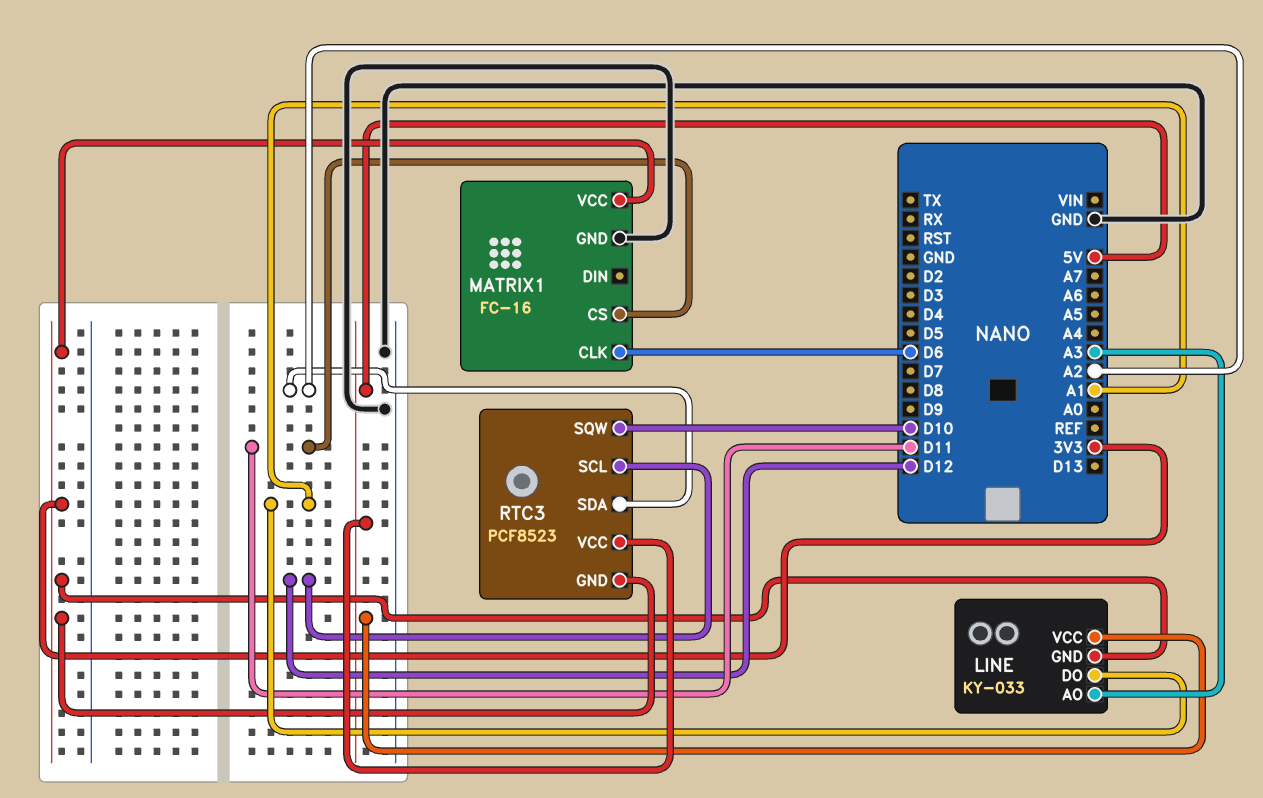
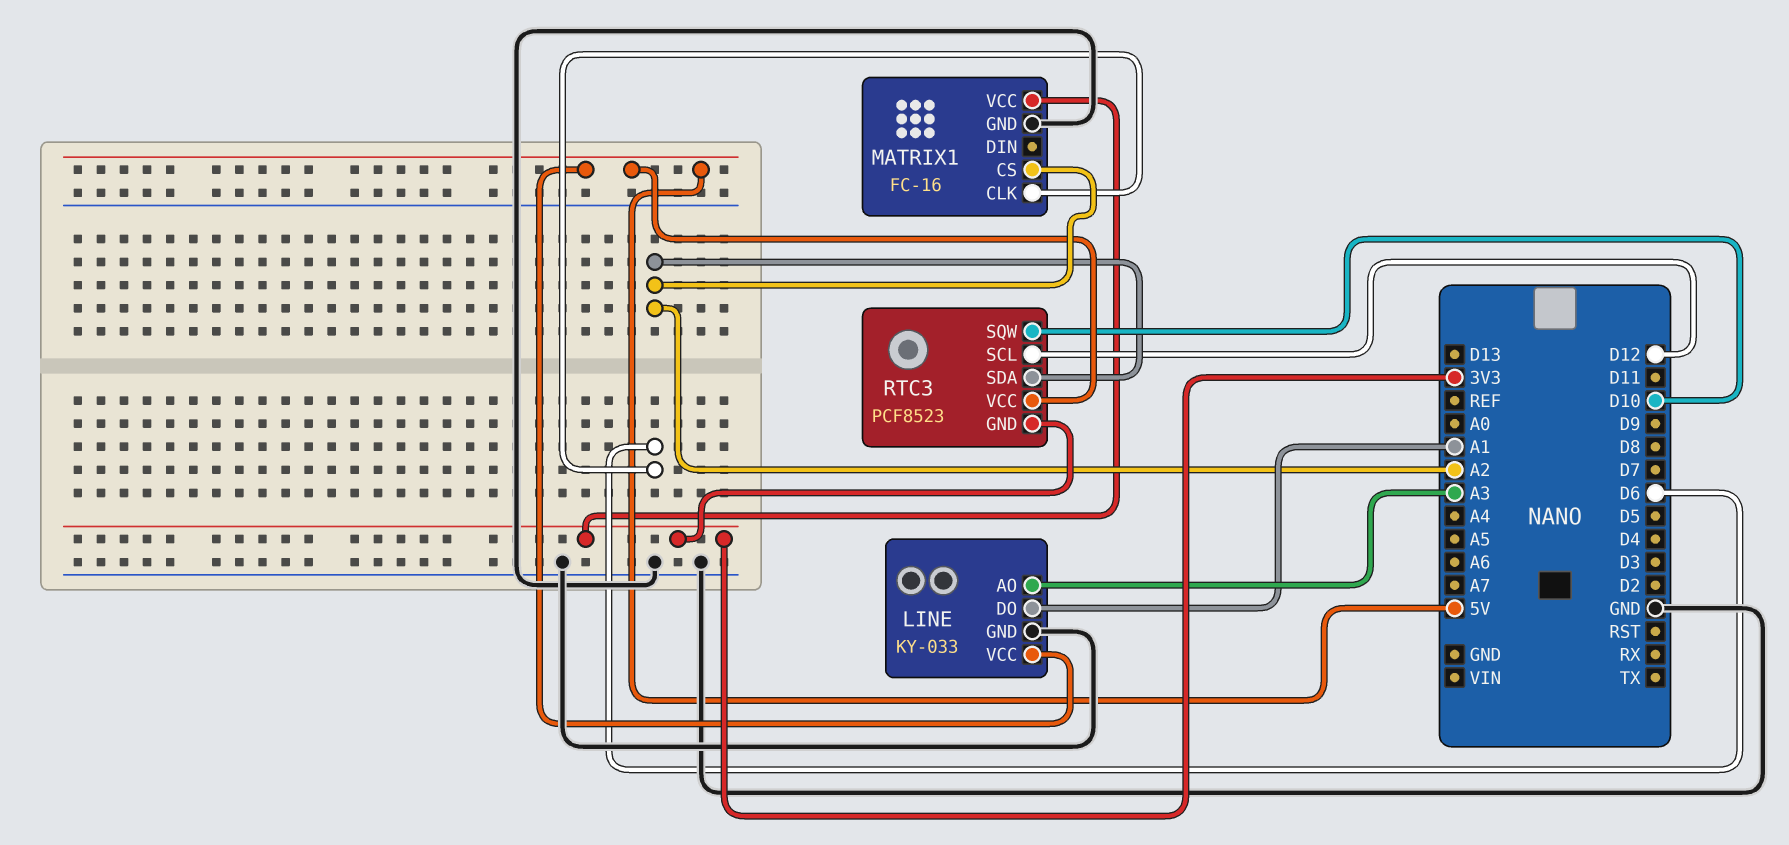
LINE pin GND: 3V3 -> GND
MATRIX1 pin CS: D11 -> A2

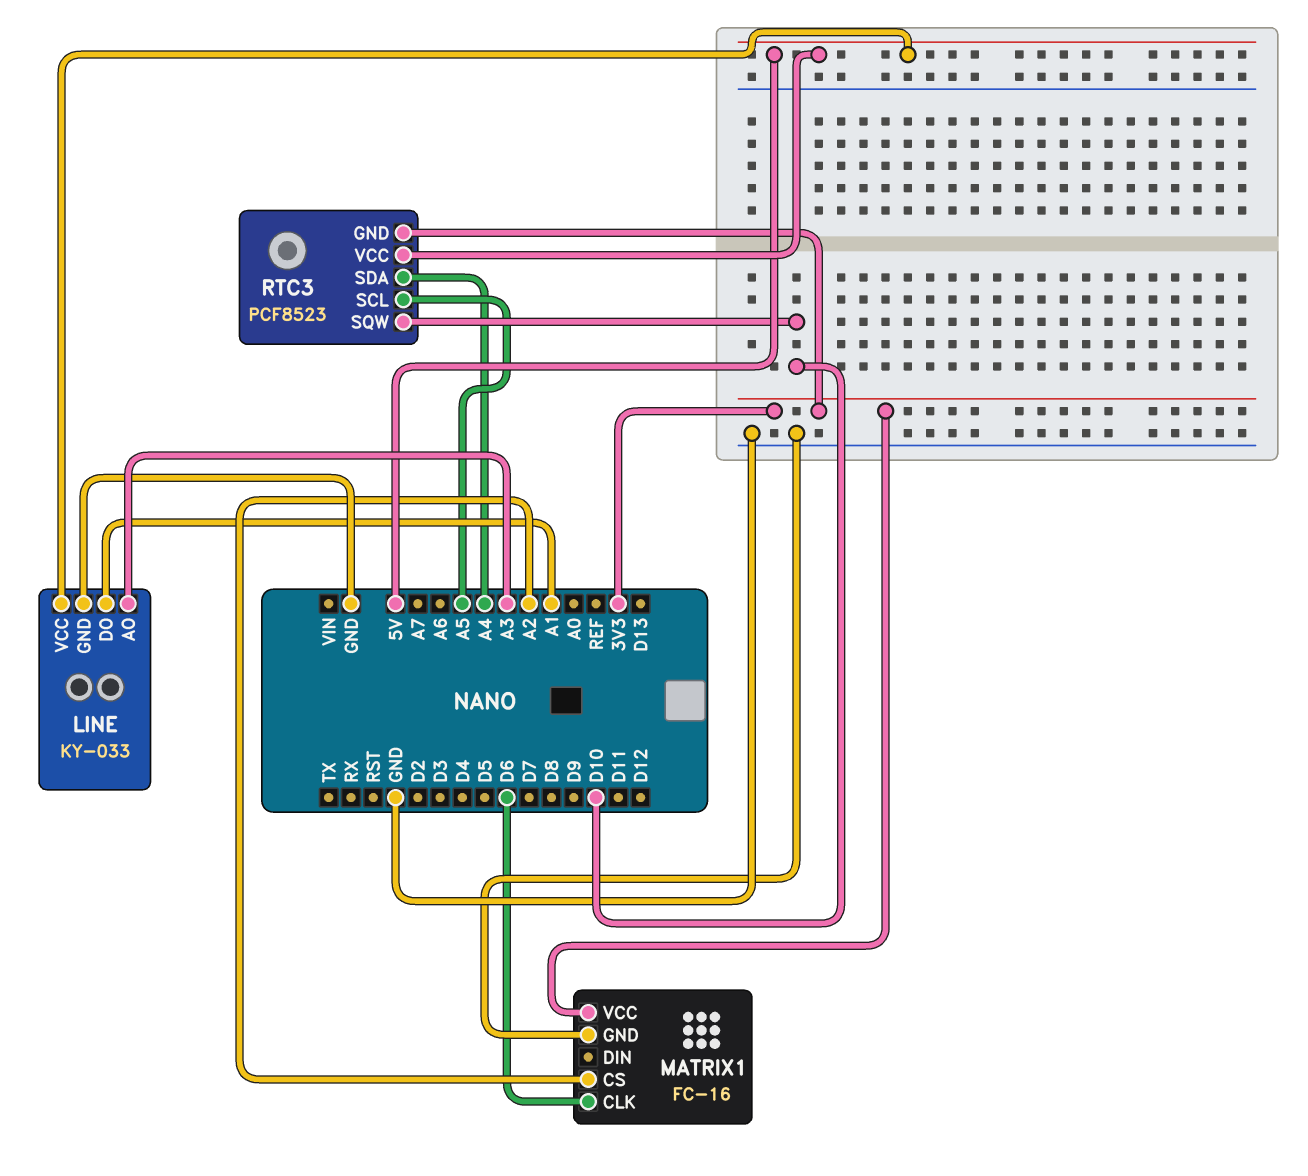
RTC3 pin SCL: D12 -> A5
RTC3 pin SDA: A2 -> A4

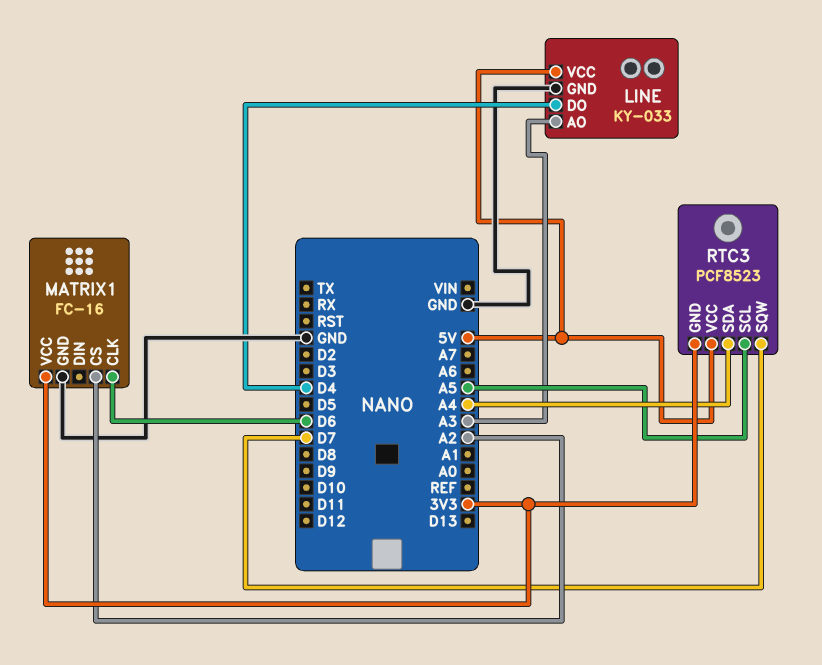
LINE pin DO: A1 -> D4
RTC3 pin SQW: D10 -> D7

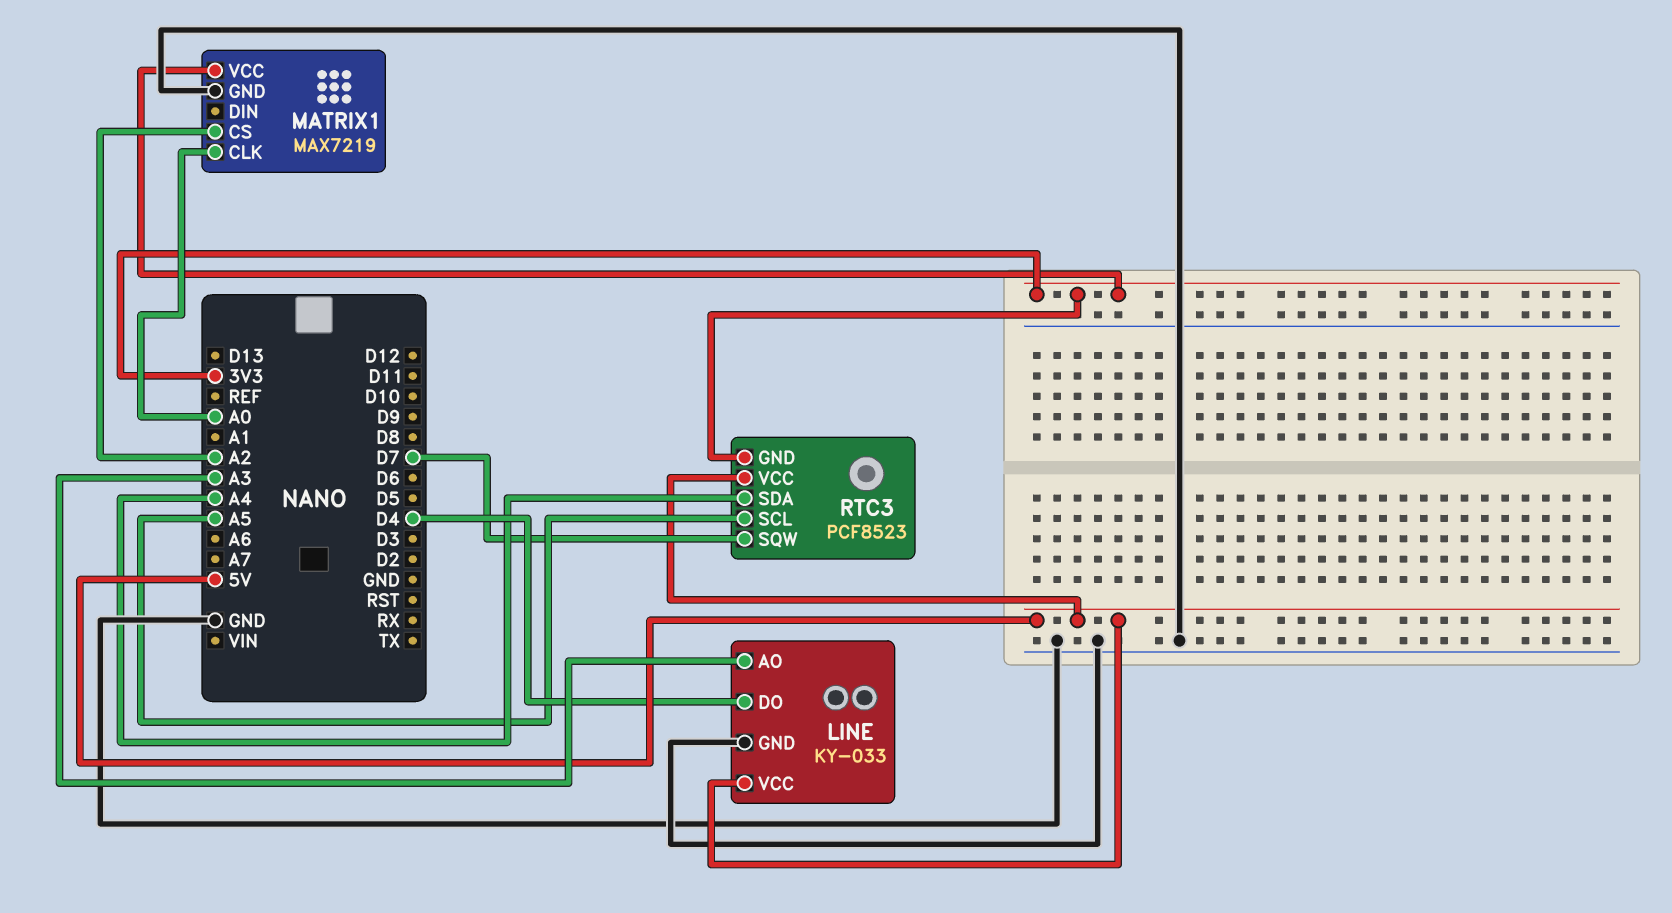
MATRIX1: FC-16 -> MAX7219
MATRIX1 pin CLK: D6 -> A0

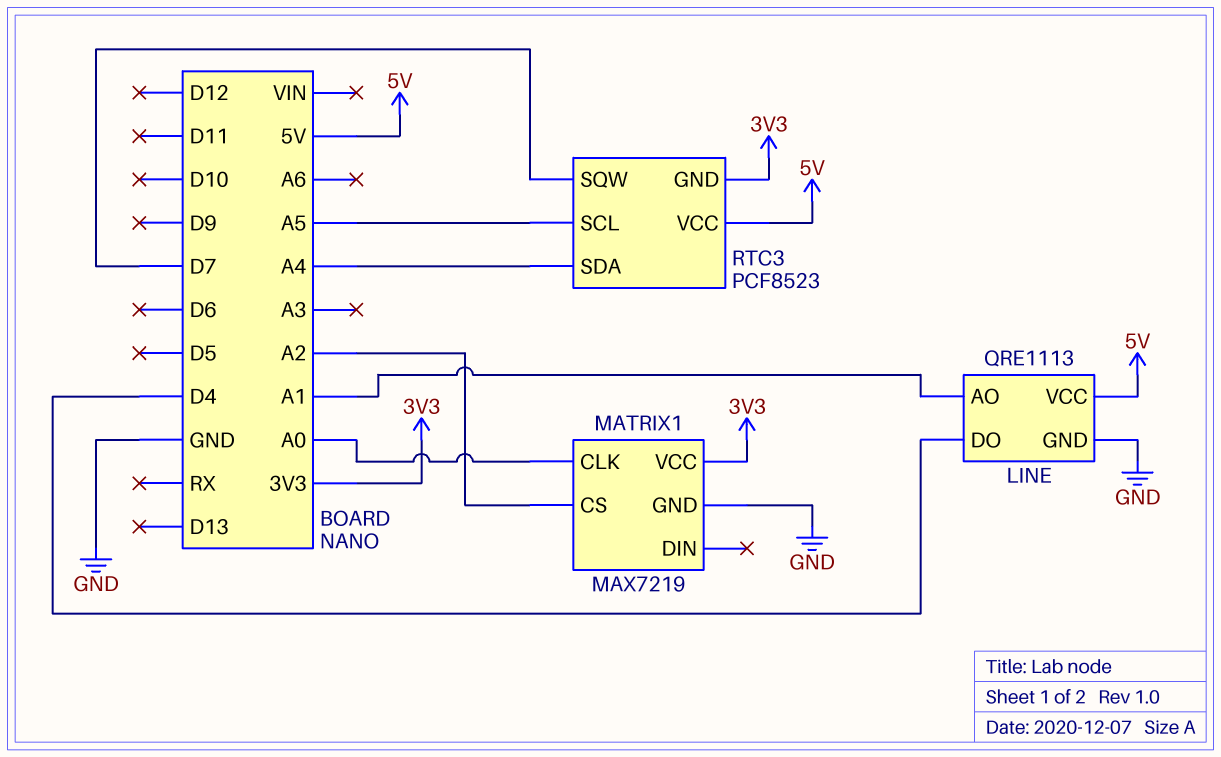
LINE: KY-033 -> QRE1113
LINE pin AO: A3 -> A1

